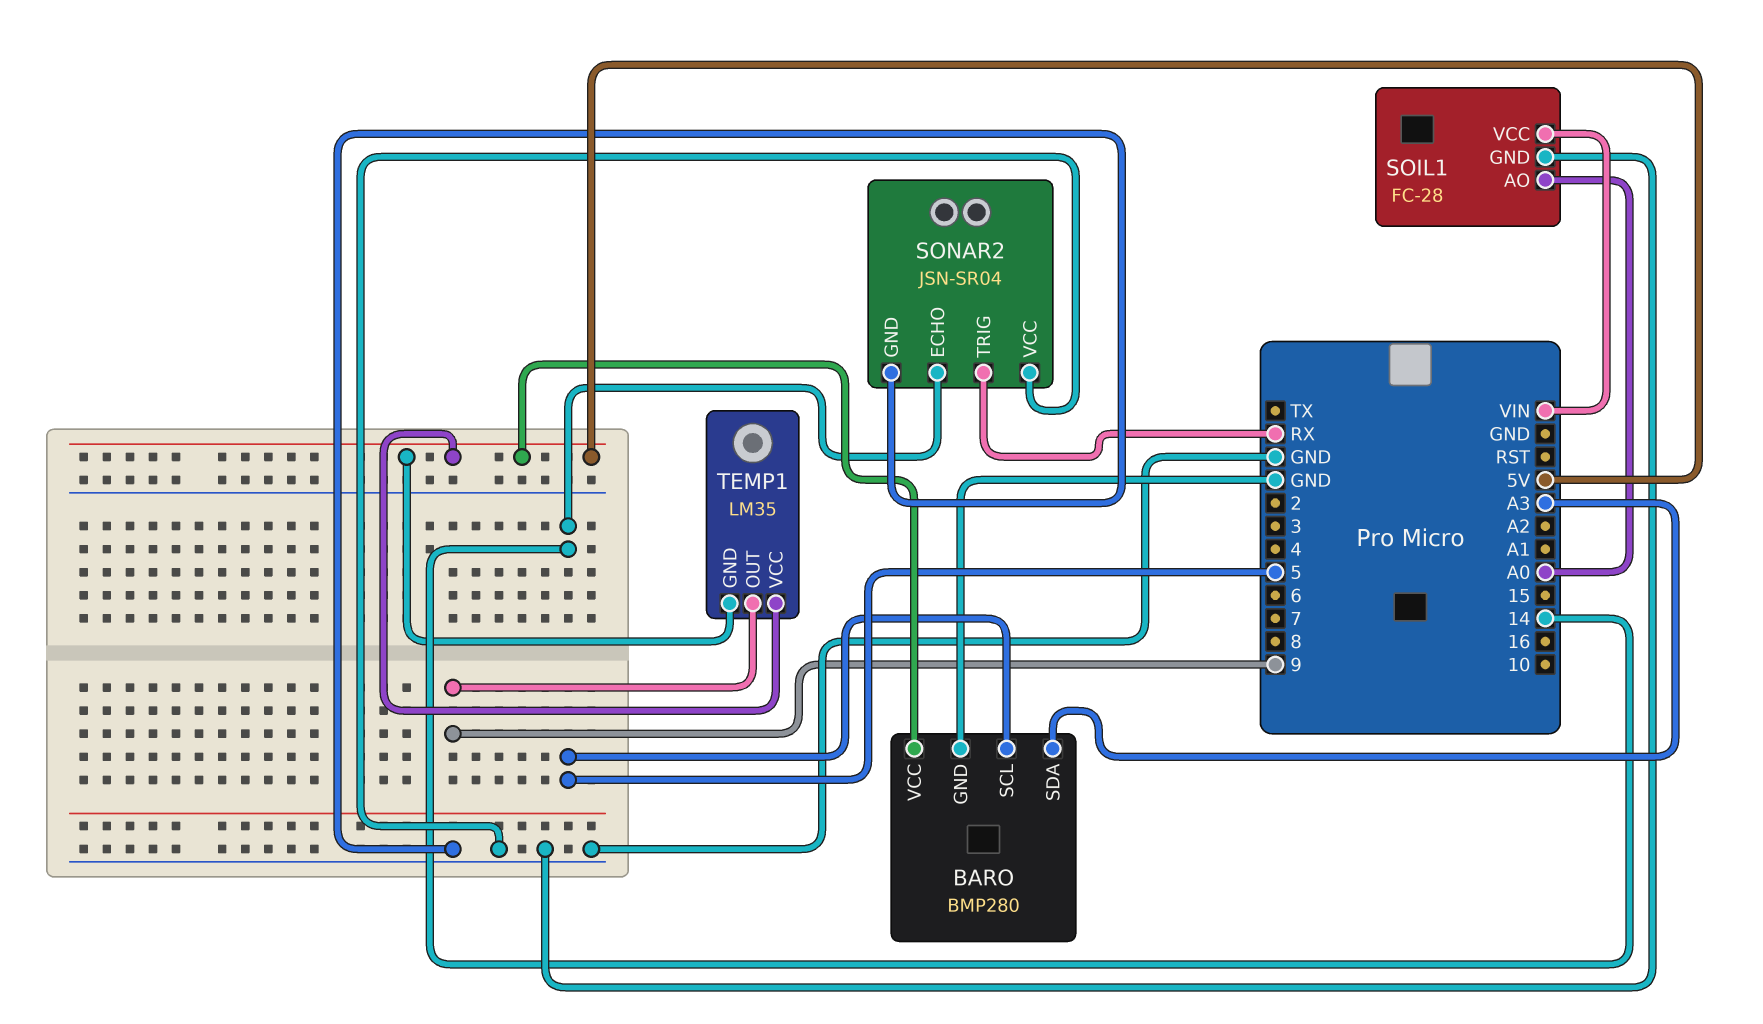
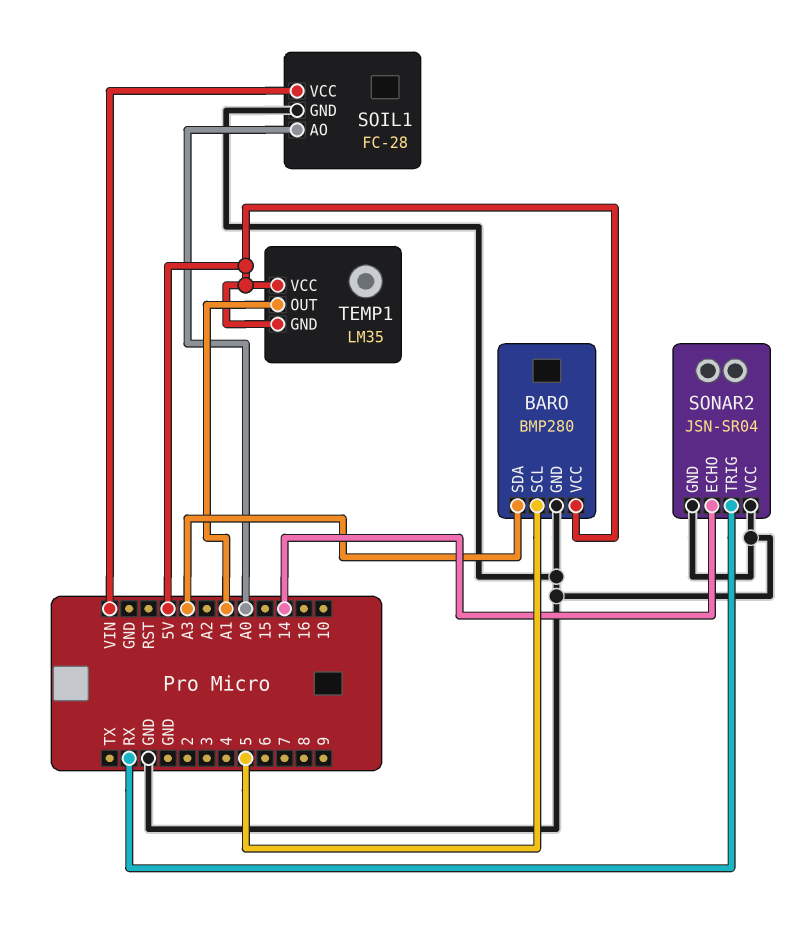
TEMP1 pin OUT: 9 -> A1

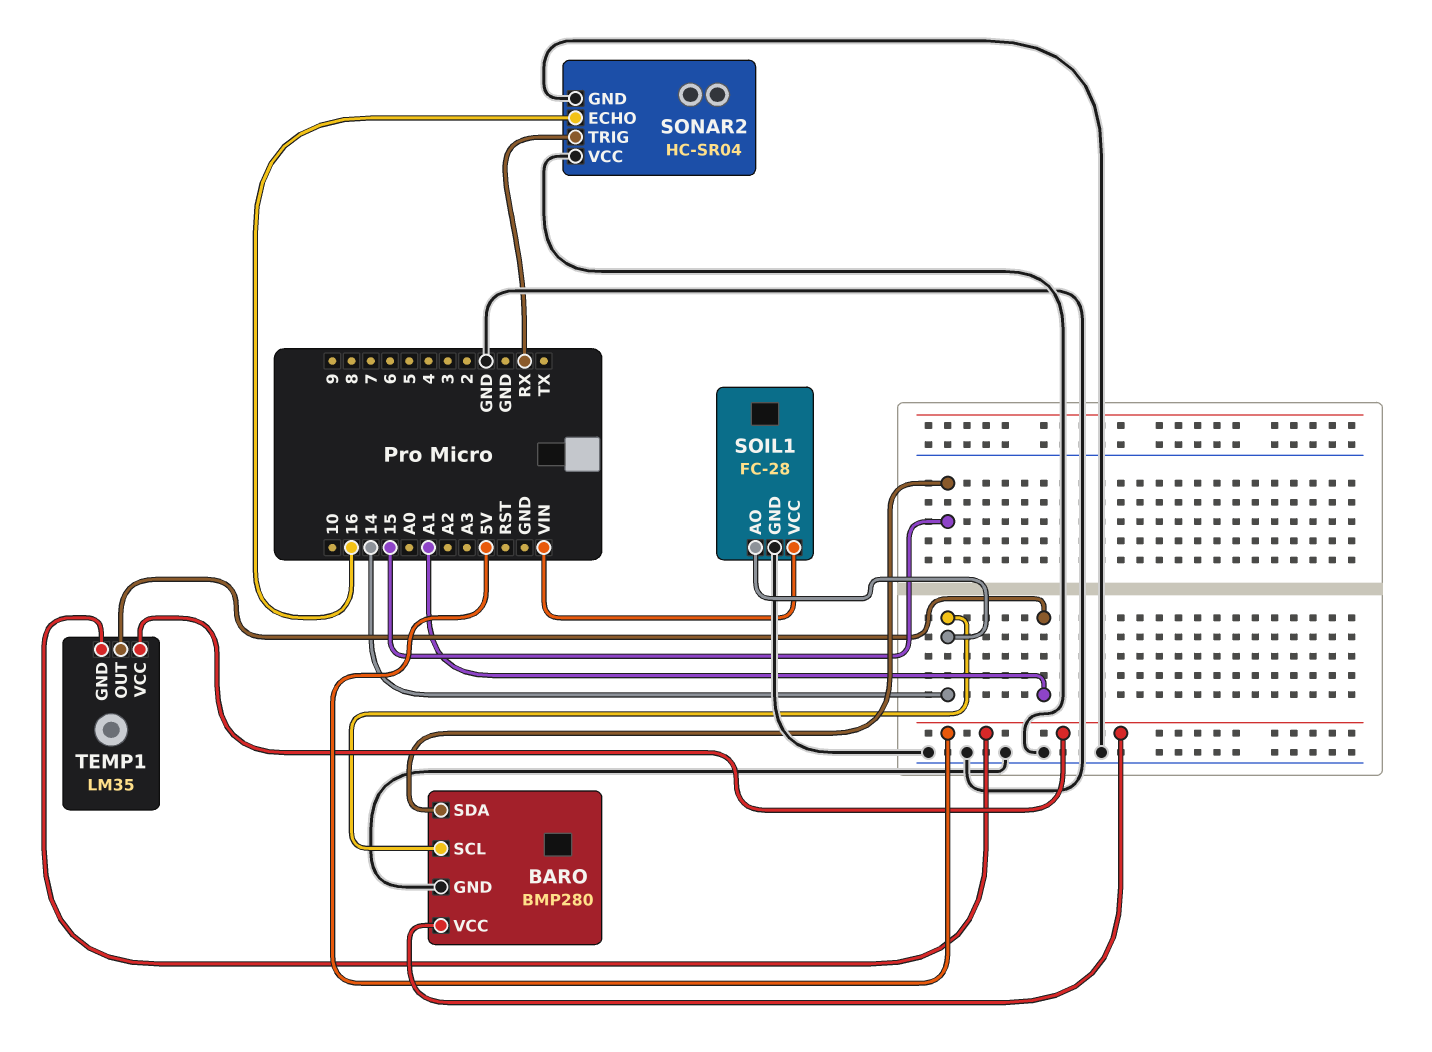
BARO pin SCL: 5 -> 14
BARO pin SDA: A3 -> 15
SOIL1 pin AO: A0 -> 14
SONAR2: JSN-SR04 -> HC-SR04
SONAR2 pin ECHO: 14 -> 16

